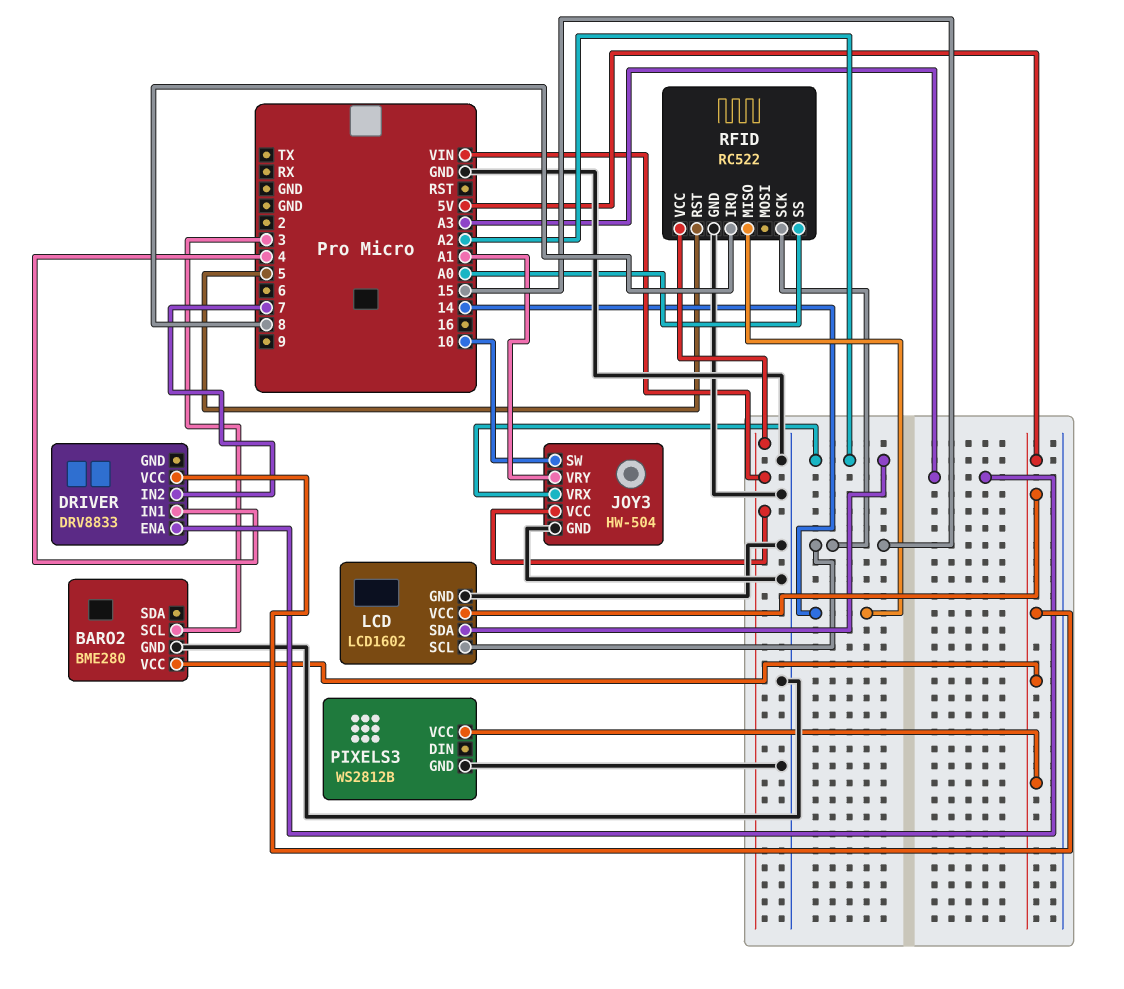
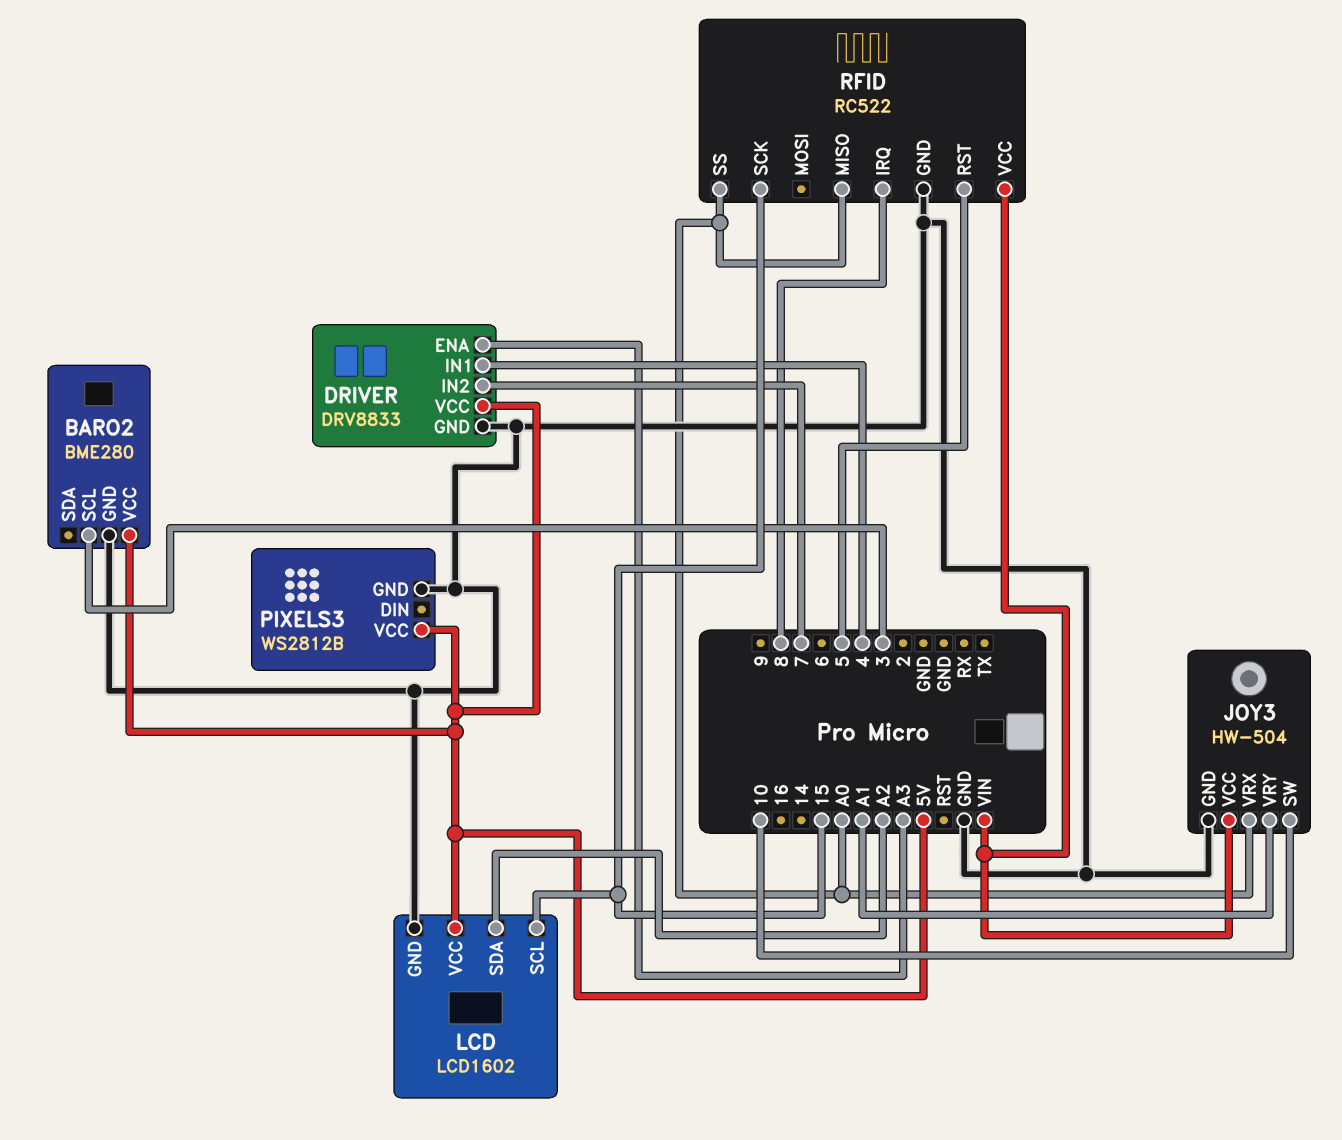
DRIVER pin GND: none -> GND
JOY3 pin VRX: A2 -> A0
RFID pin MISO: 14 -> A0

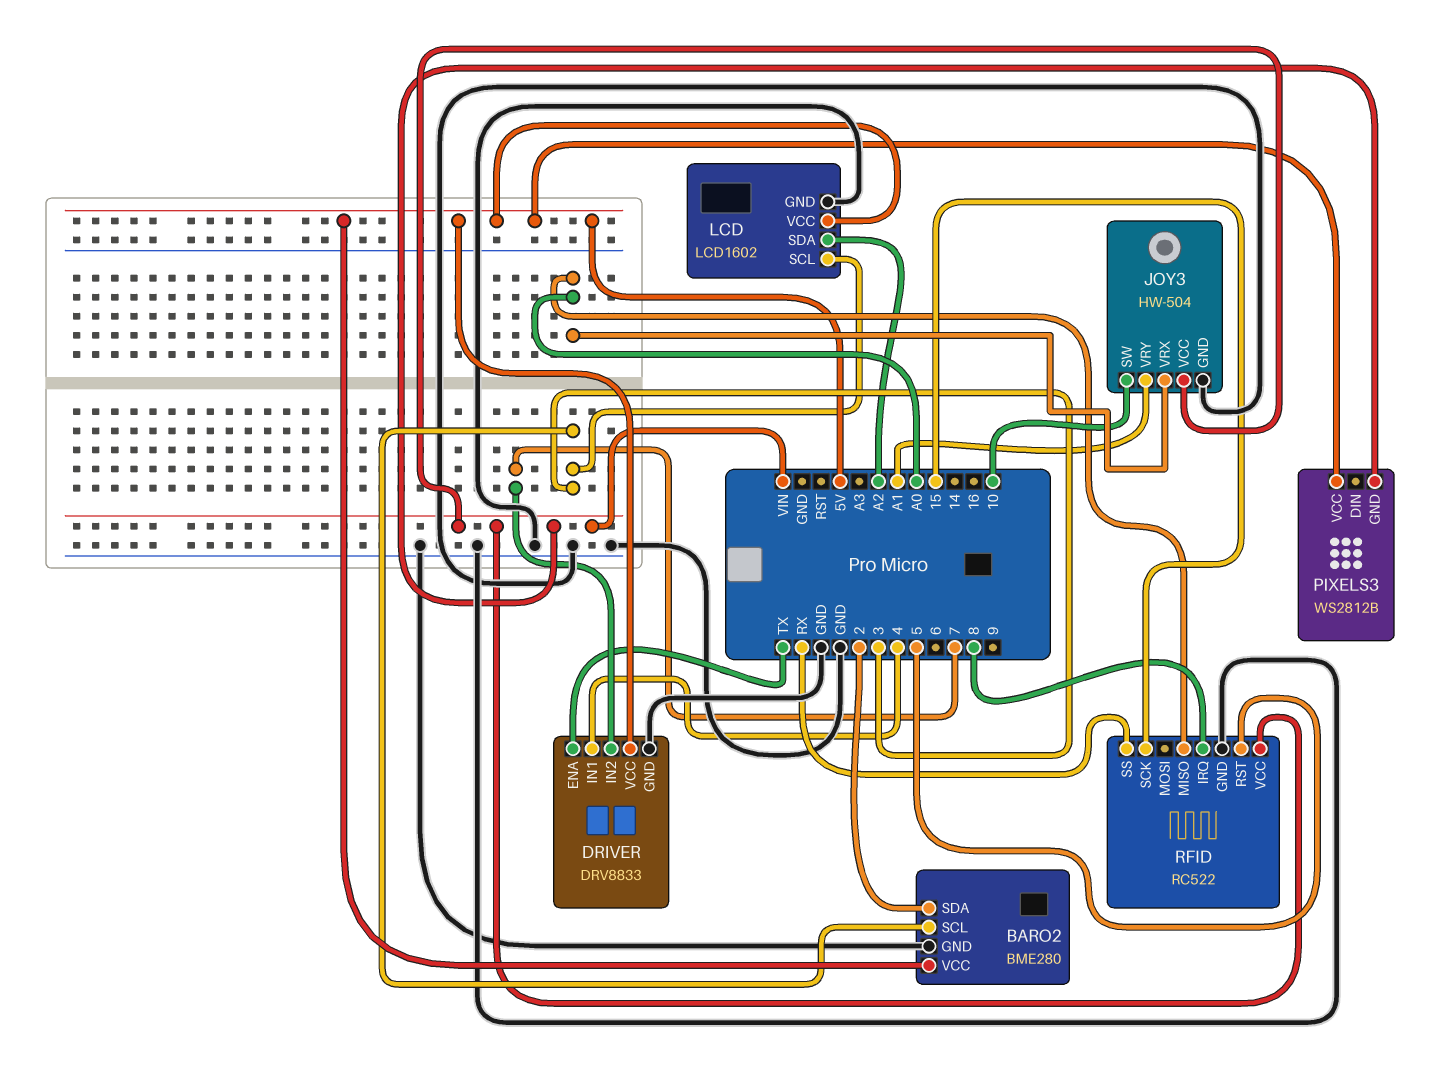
BARO2 pin SDA: none -> 2
DRIVER pin ENA: A3 -> TX
LCD pin SCL: 15 -> 3
PIXELS3 pin GND: GND -> VIN
RFID pin SS: A0 -> RX

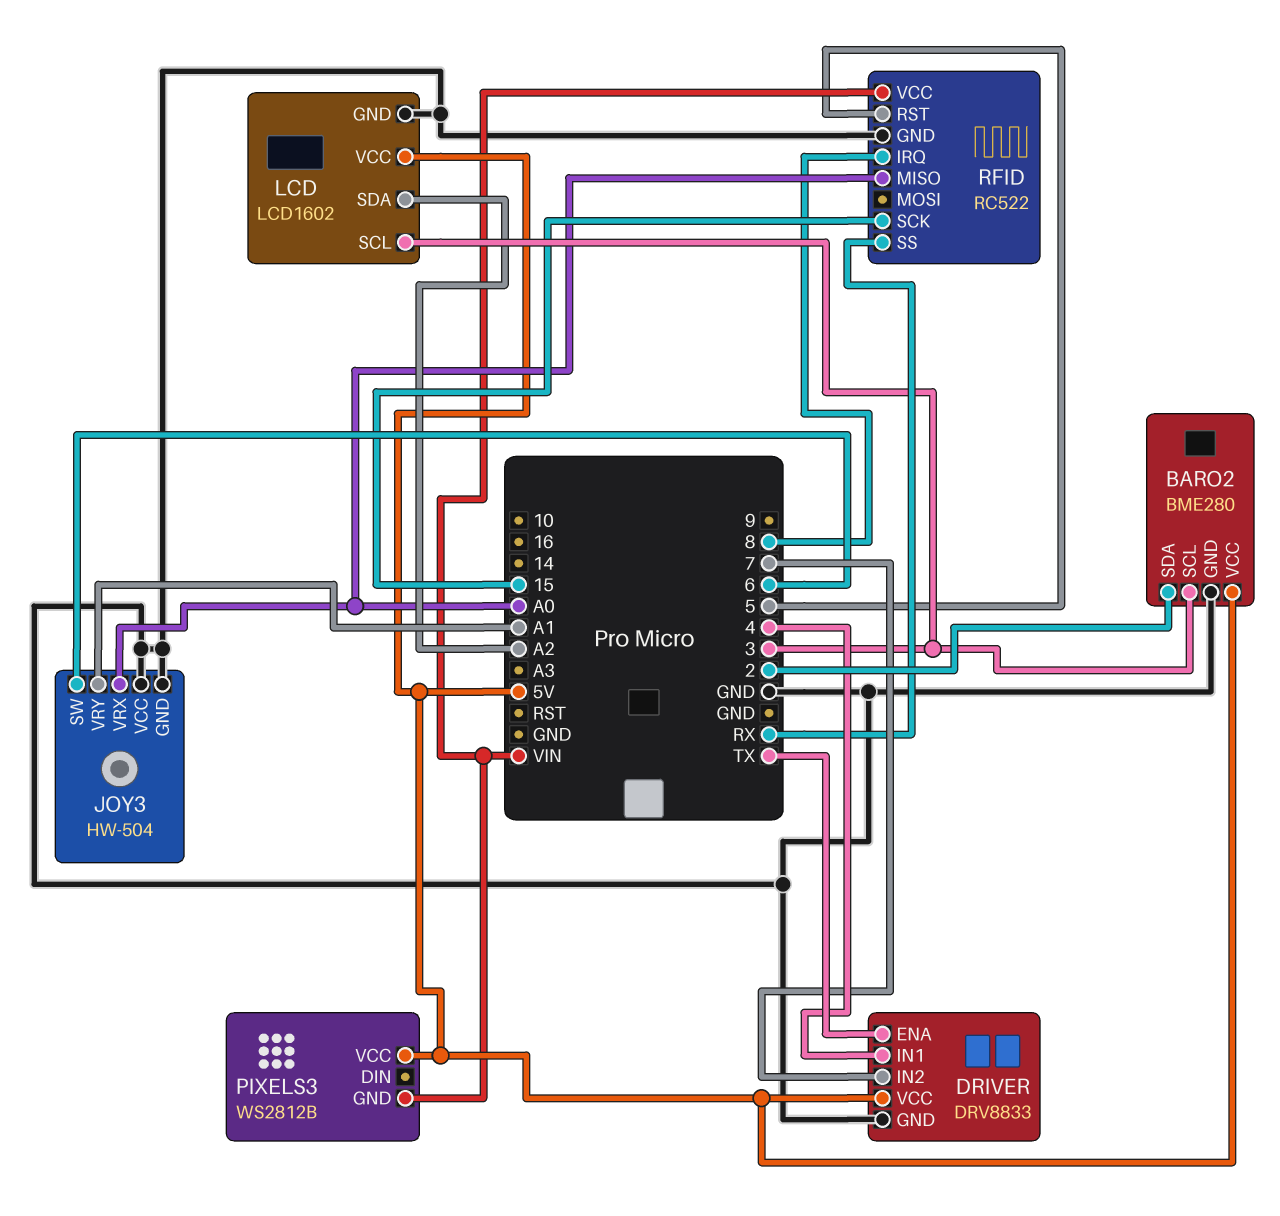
JOY3 pin SW: 10 -> 6
JOY3 pin VCC: VIN -> GND

